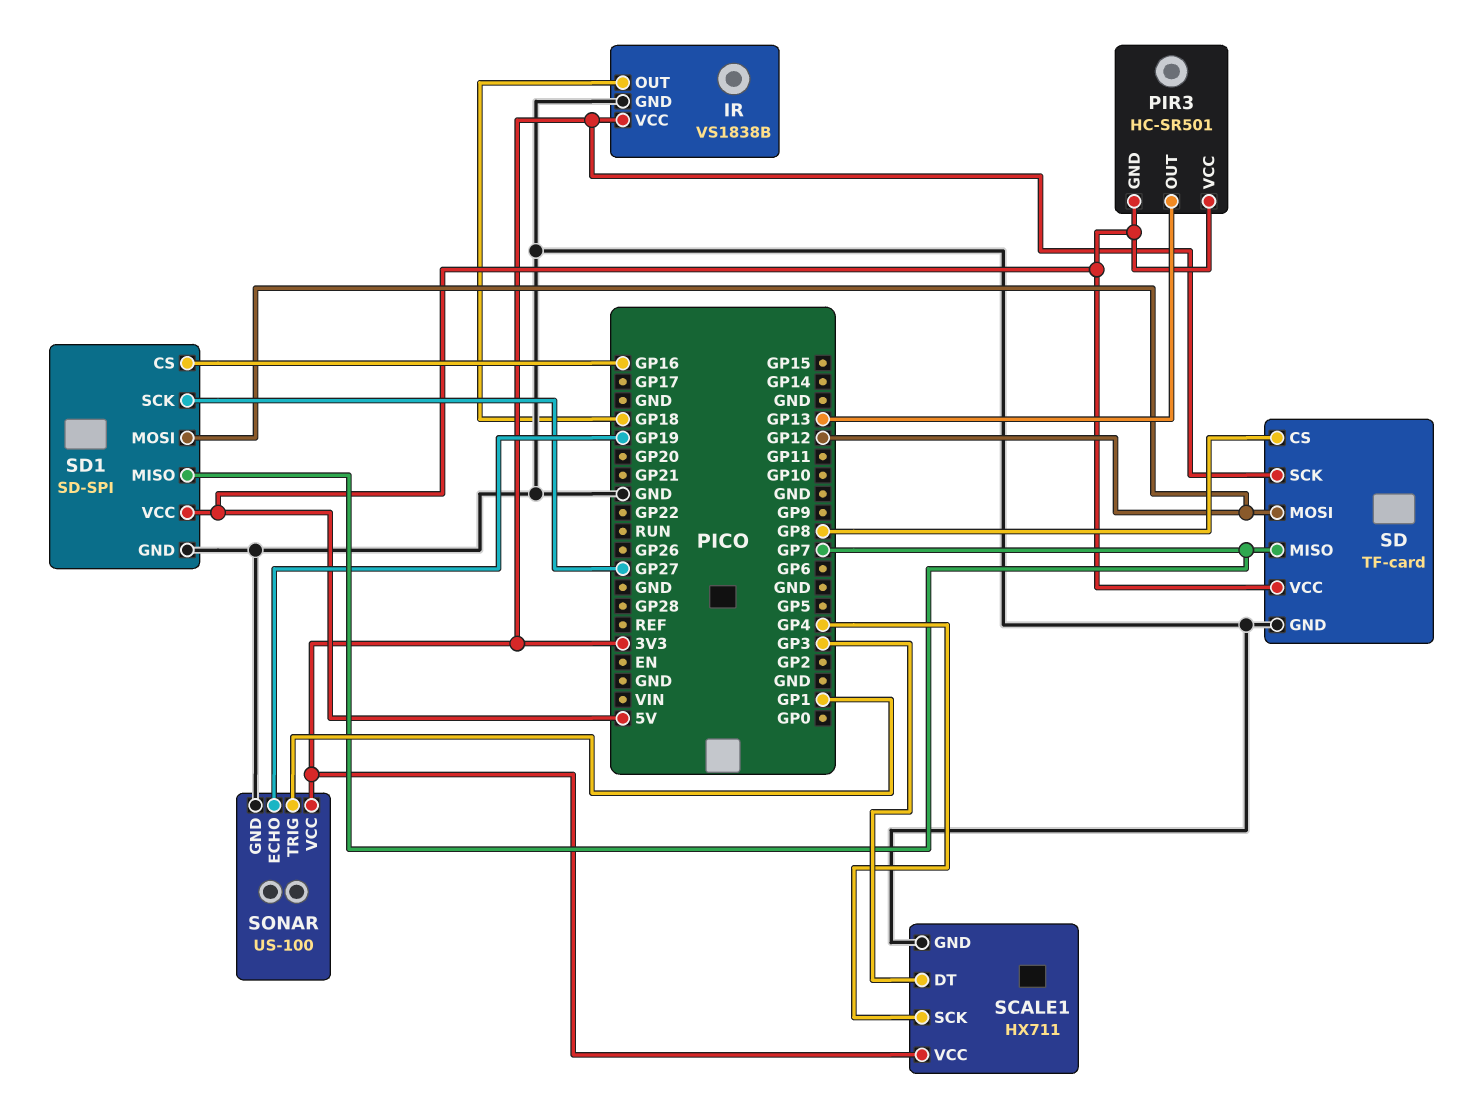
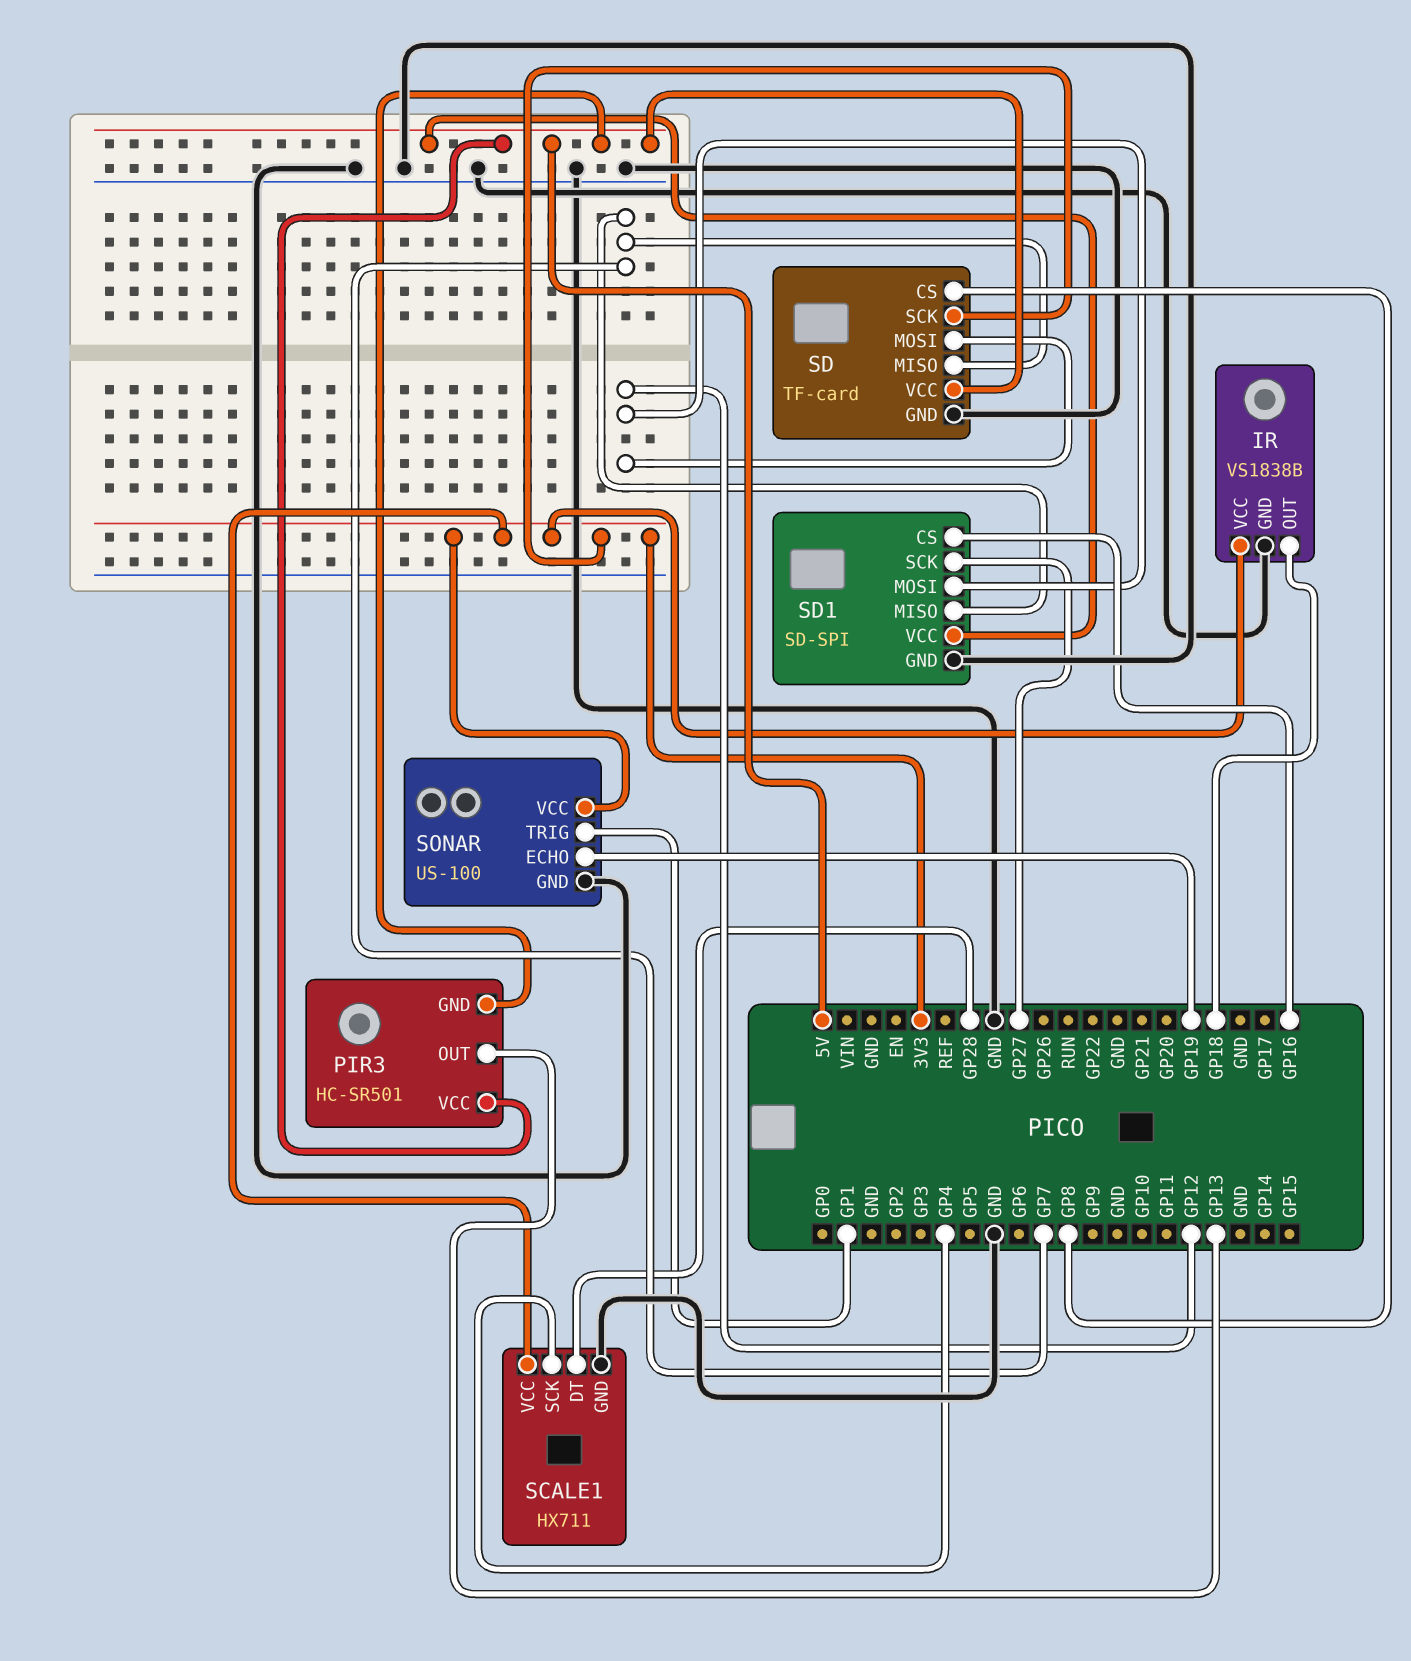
SCALE1 pin DT: GP3 -> GP28

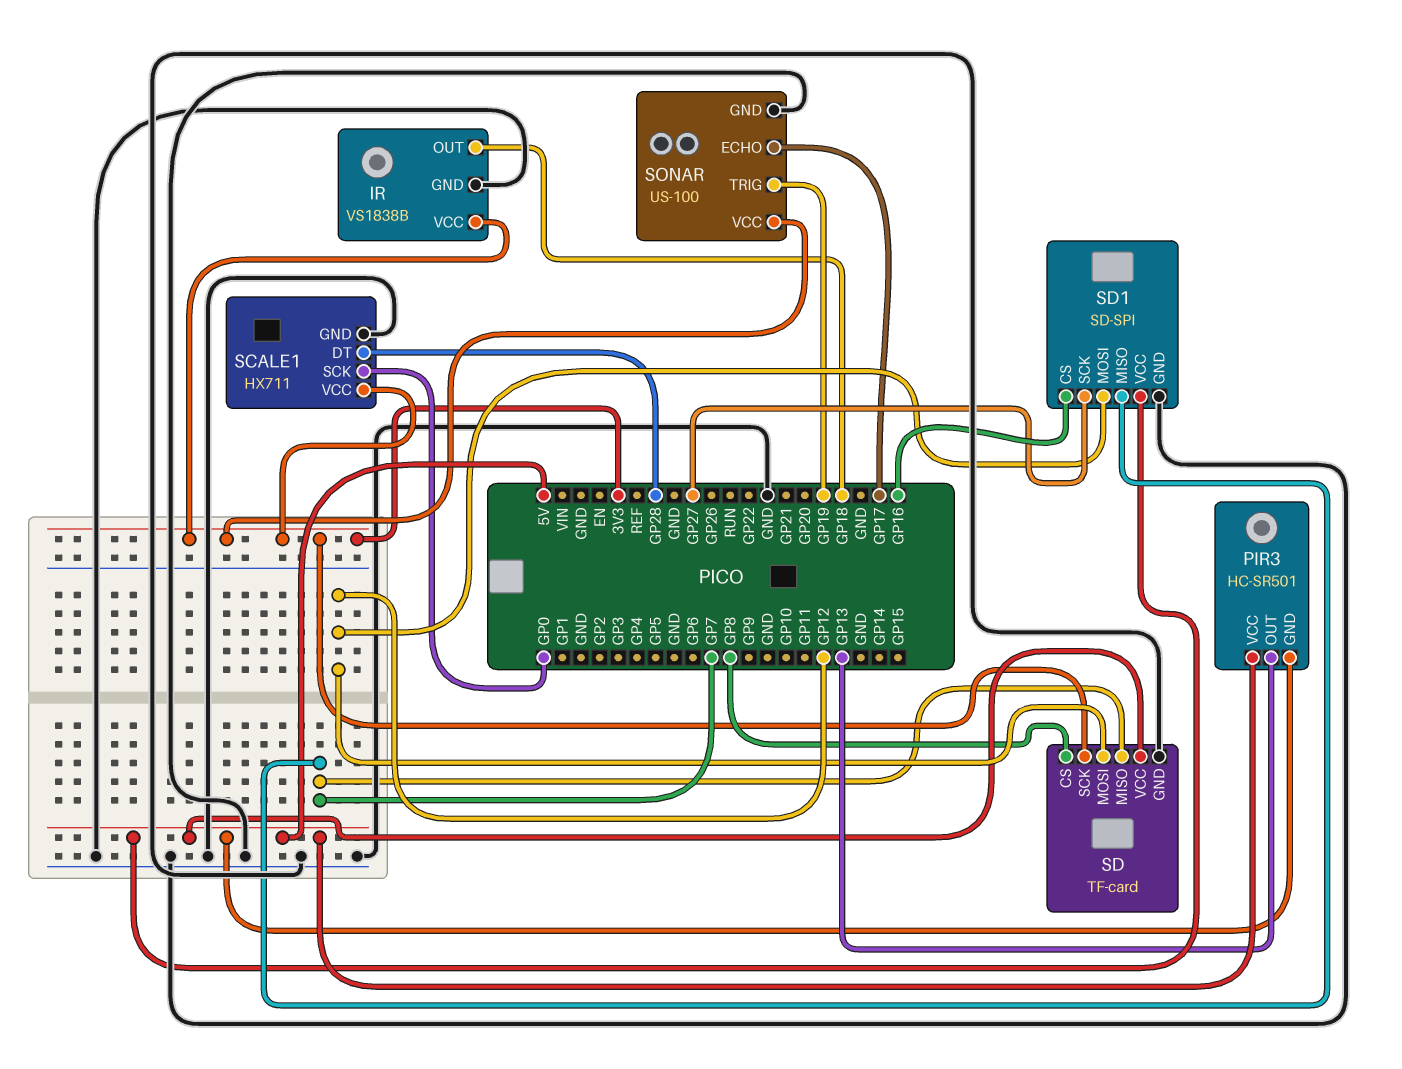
SCALE1 pin SCK: GP4 -> GP0
SONAR pin ECHO: GP19 -> GP17
SONAR pin TRIG: GP1 -> GP19

